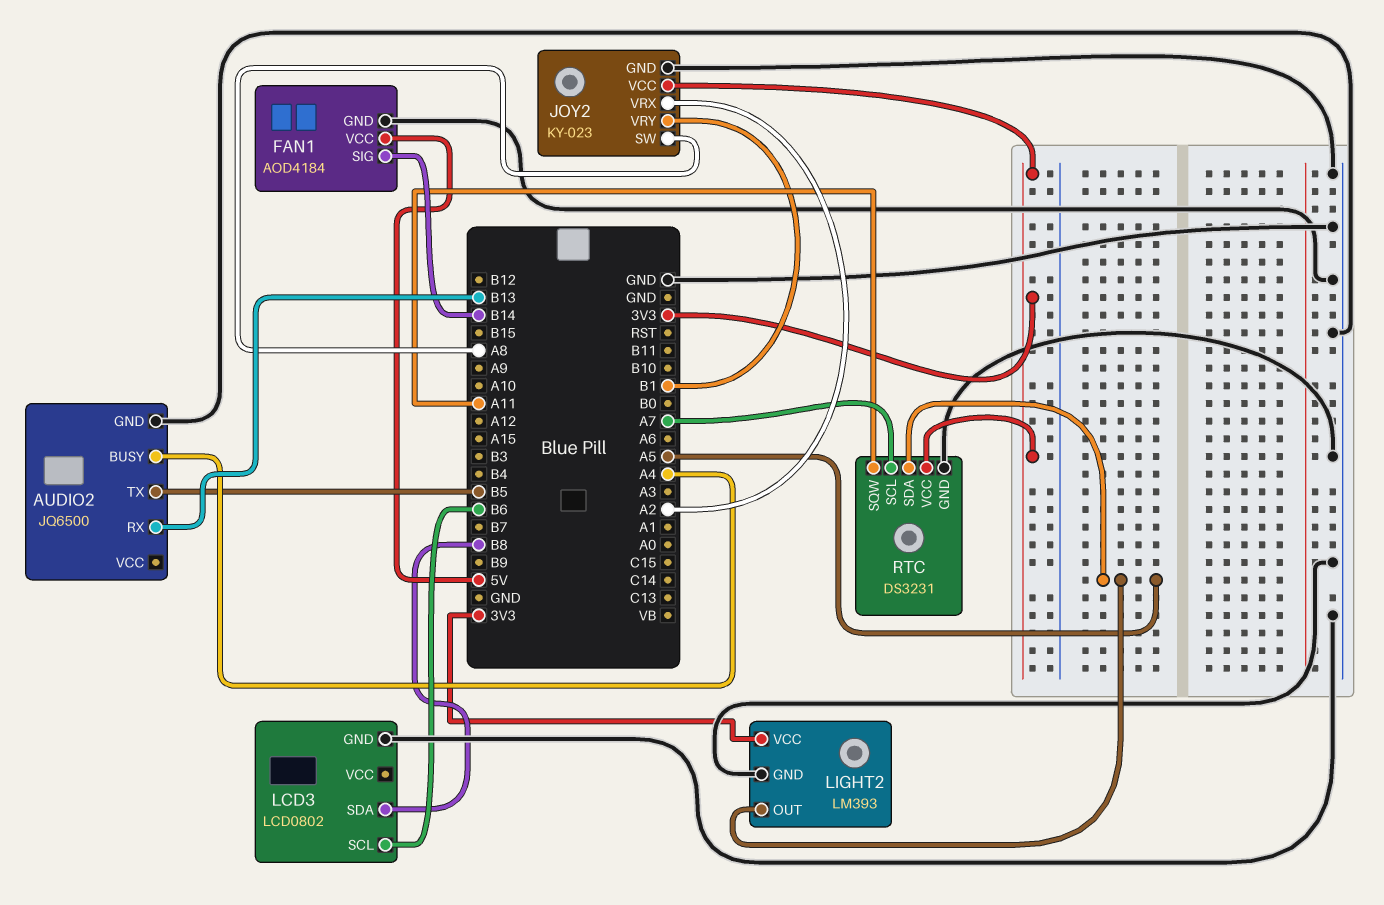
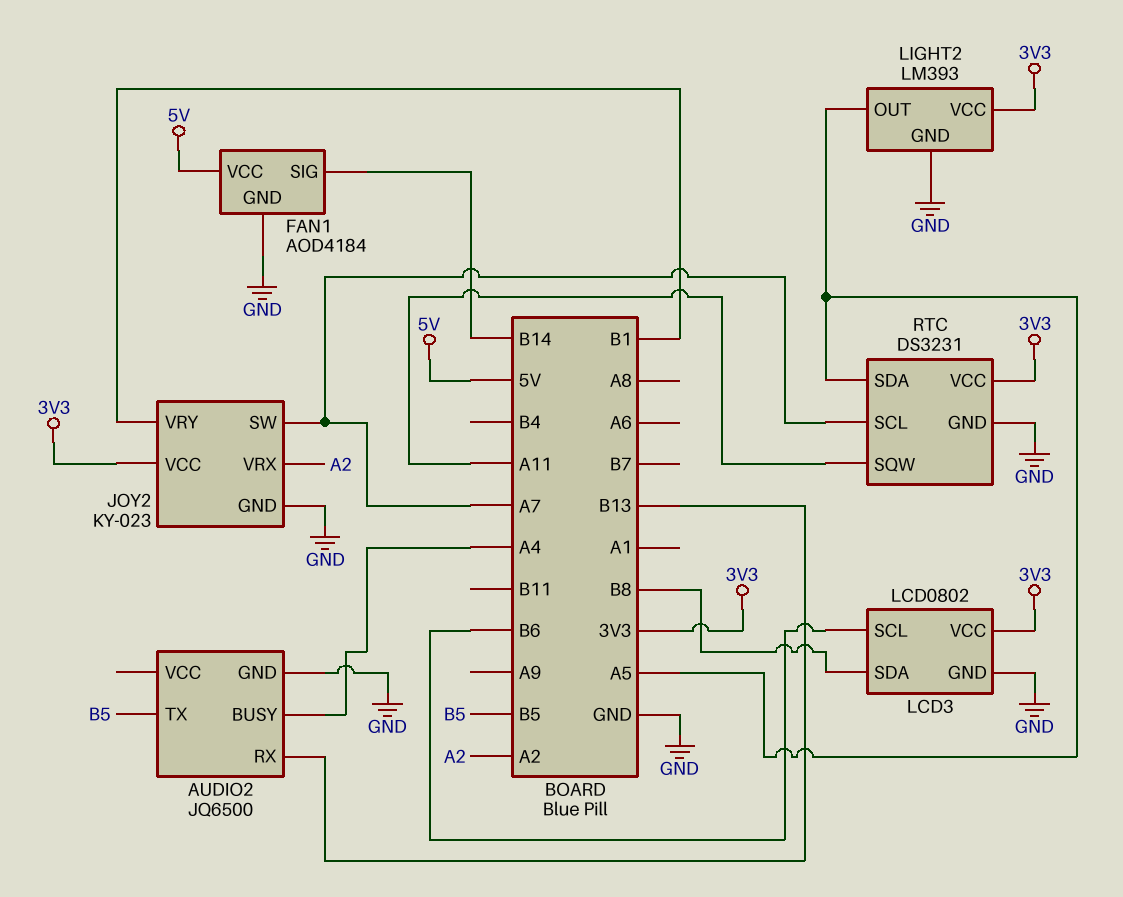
JOY2 pin SW: A8 -> A7
LCD3 pin VCC: none -> 3V3

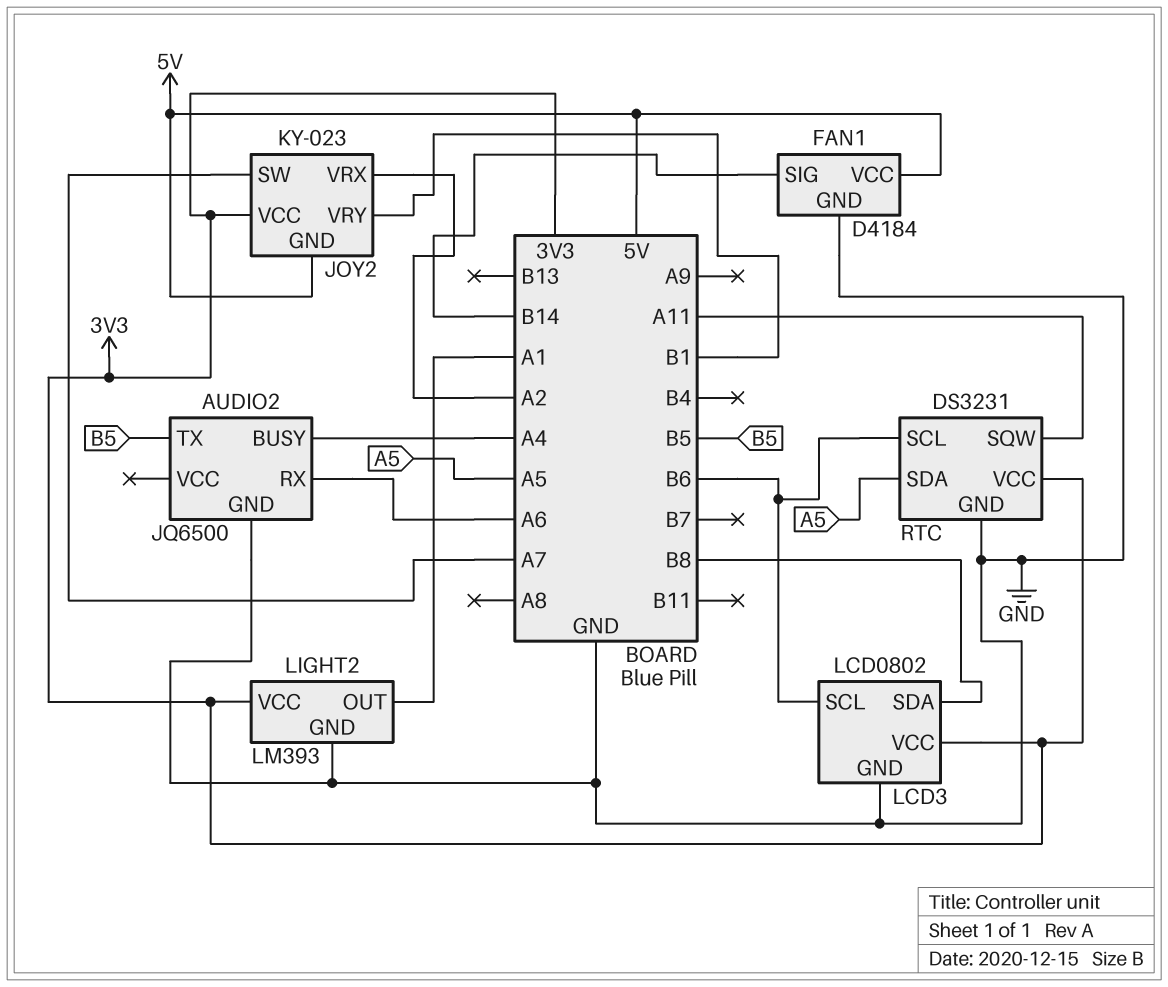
AUDIO2 pin RX: B13 -> A6
FAN1: AOD4184 -> D4184
JOY2 pin GND: GND -> 5V
LIGHT2 pin OUT: A5 -> A1
RTC pin SCL: A7 -> B6

